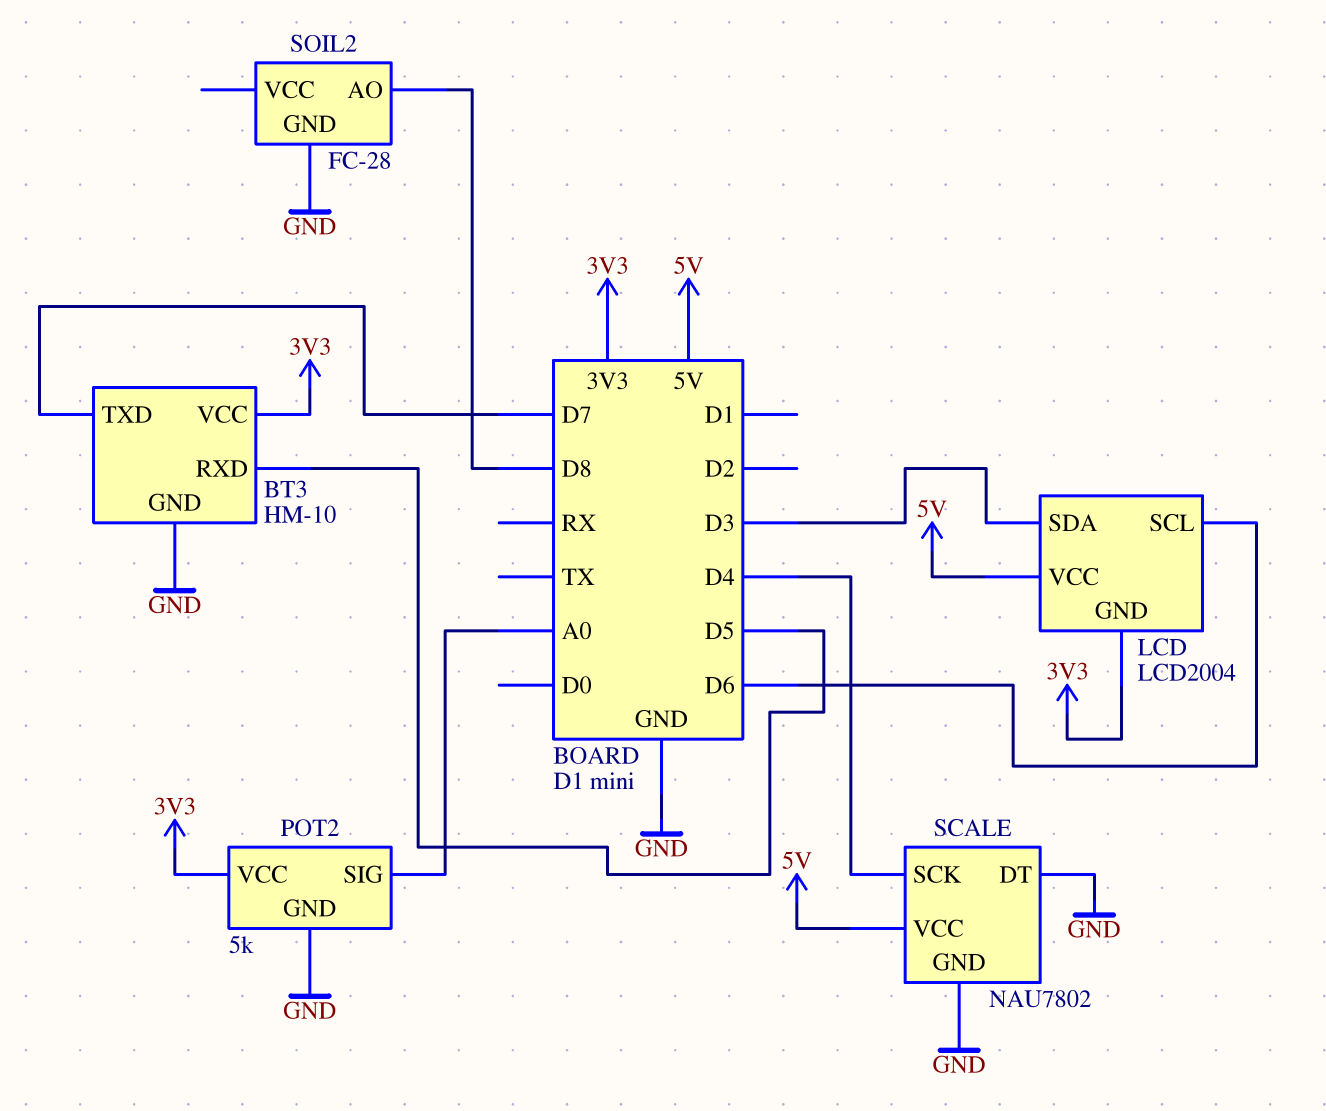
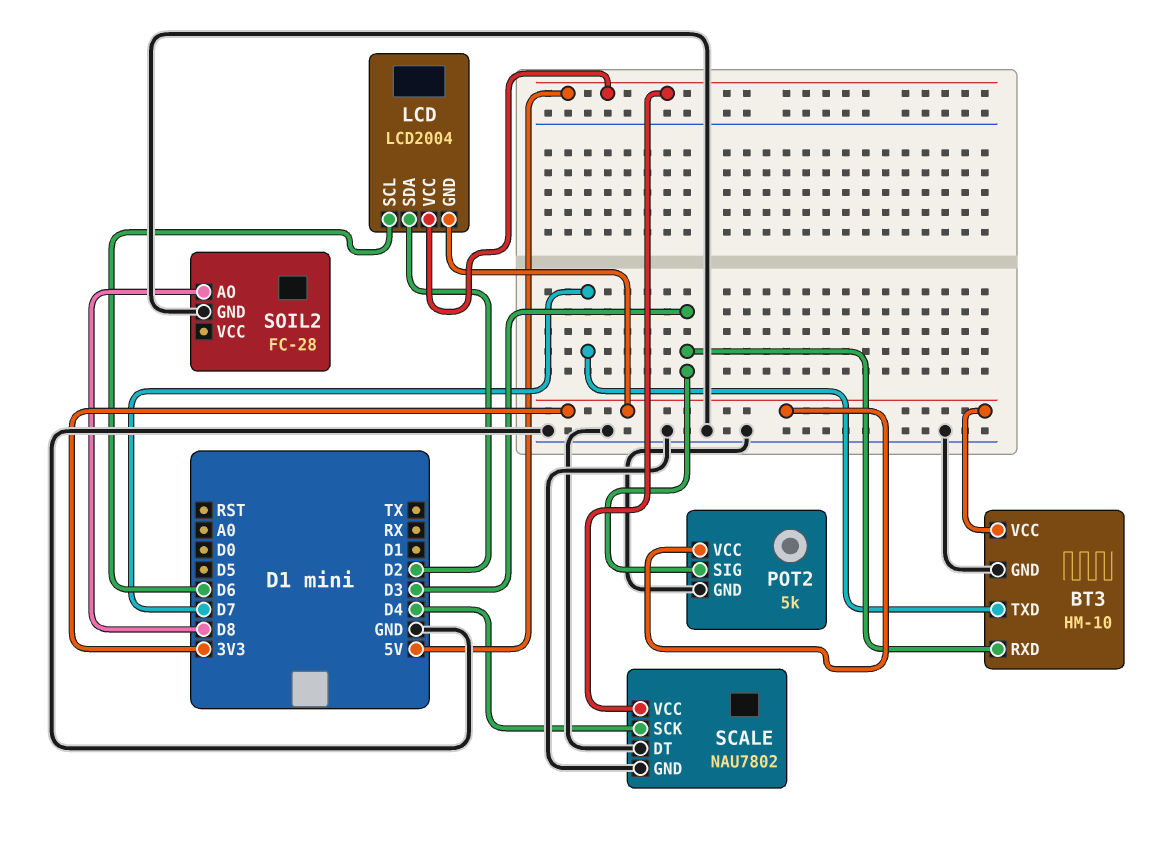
BT3 pin RXD: D5 -> D3
LCD pin SDA: D3 -> D2
POT2 pin SIG: A0 -> D3

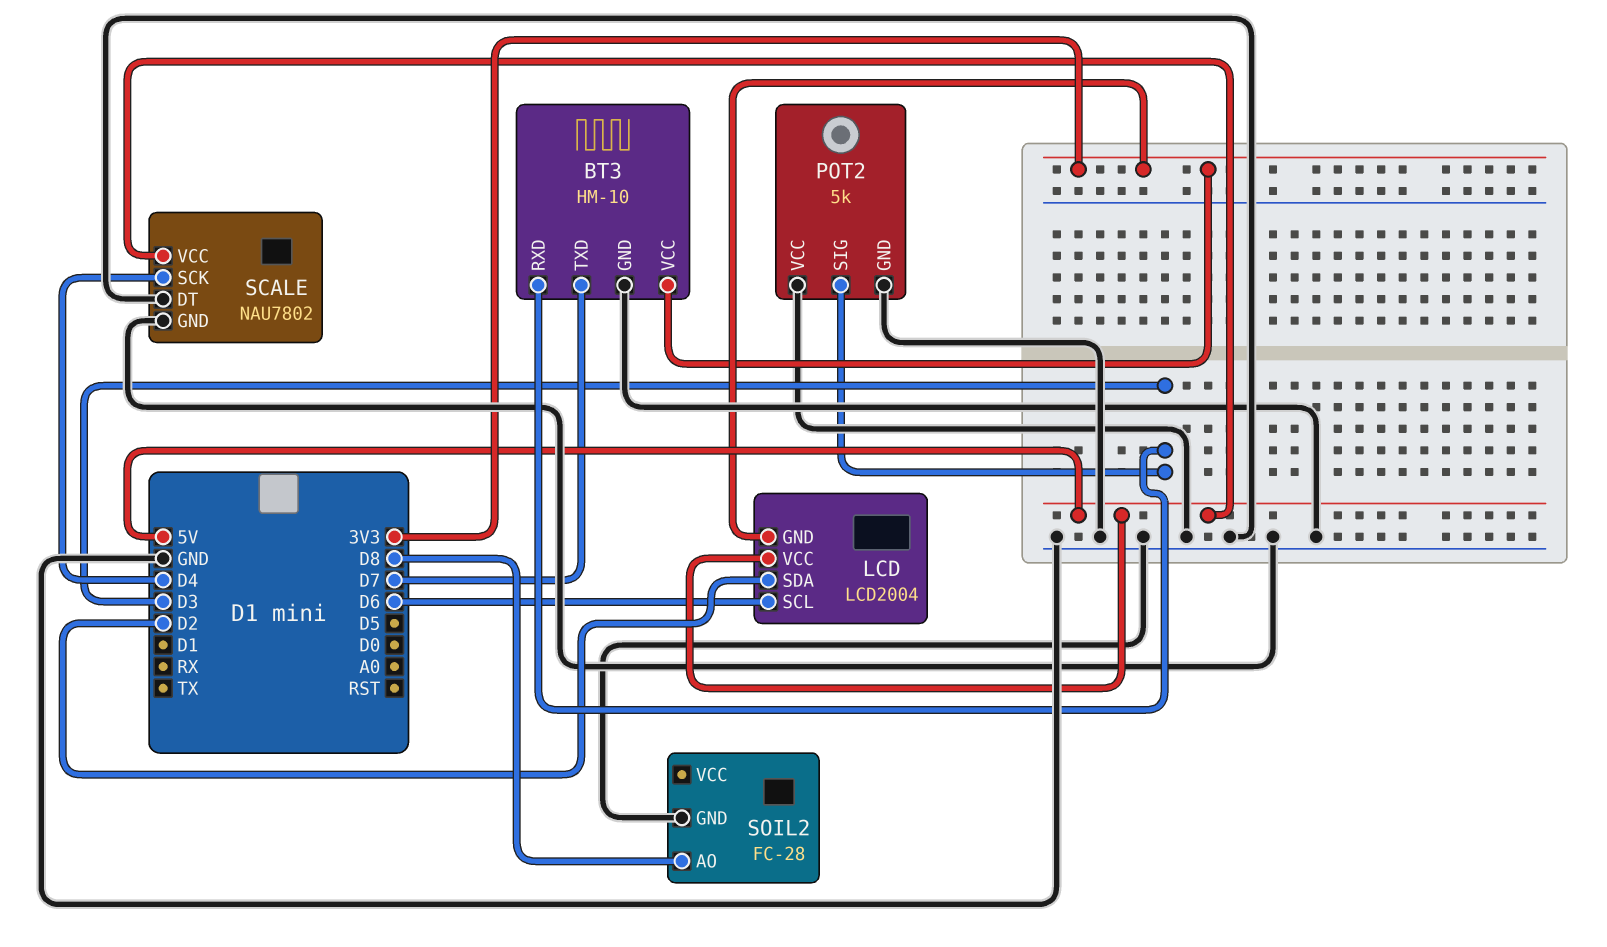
POT2 pin VCC: 3V3 -> GND

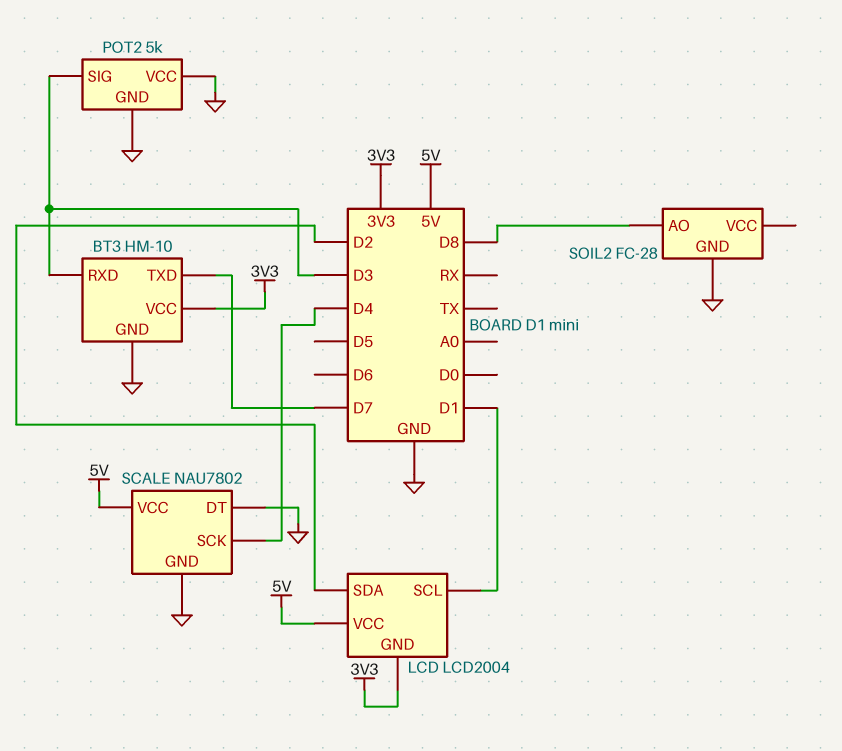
LCD pin SCL: D6 -> D1

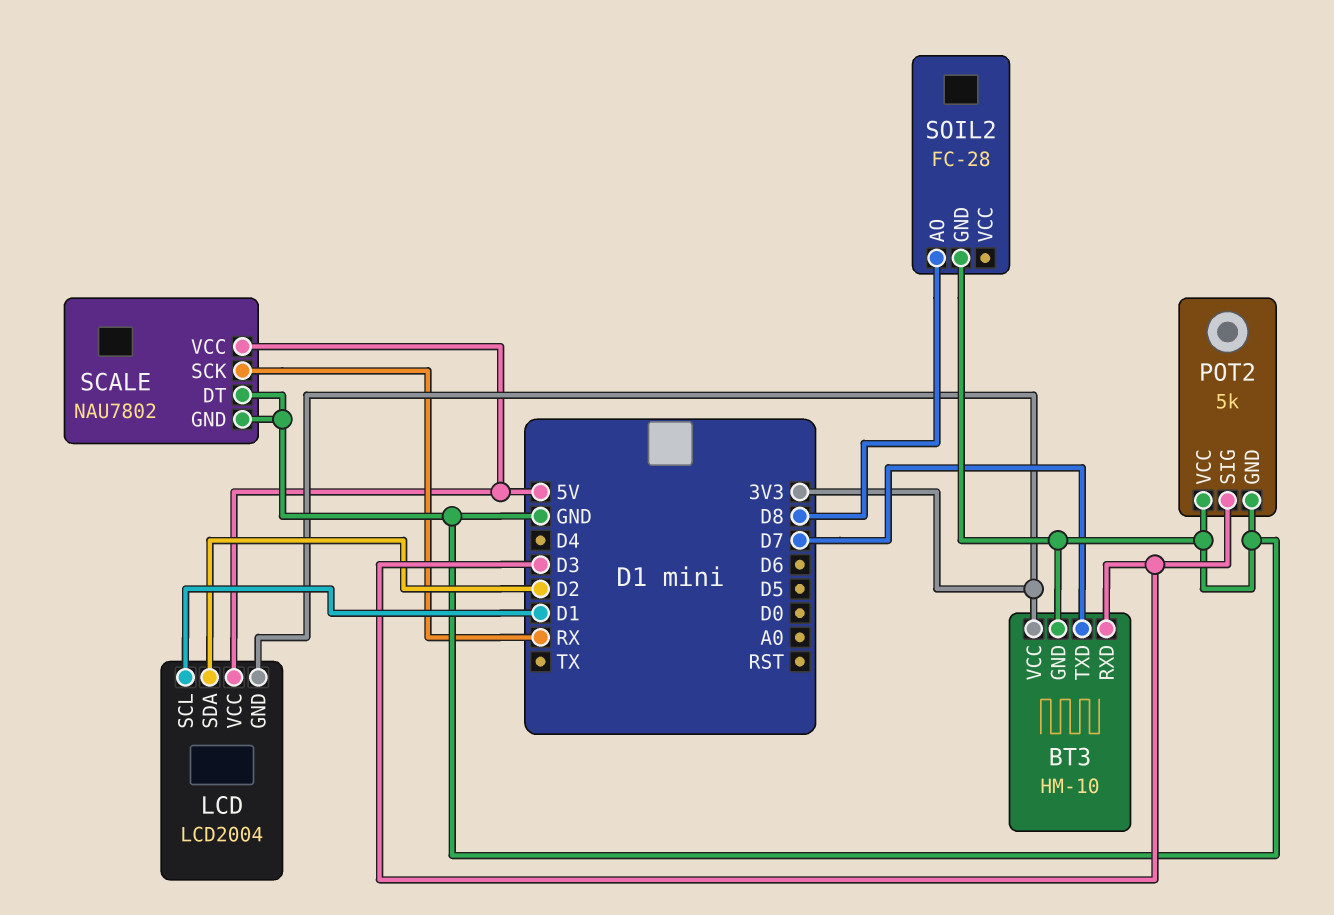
SCALE pin SCK: D4 -> RX

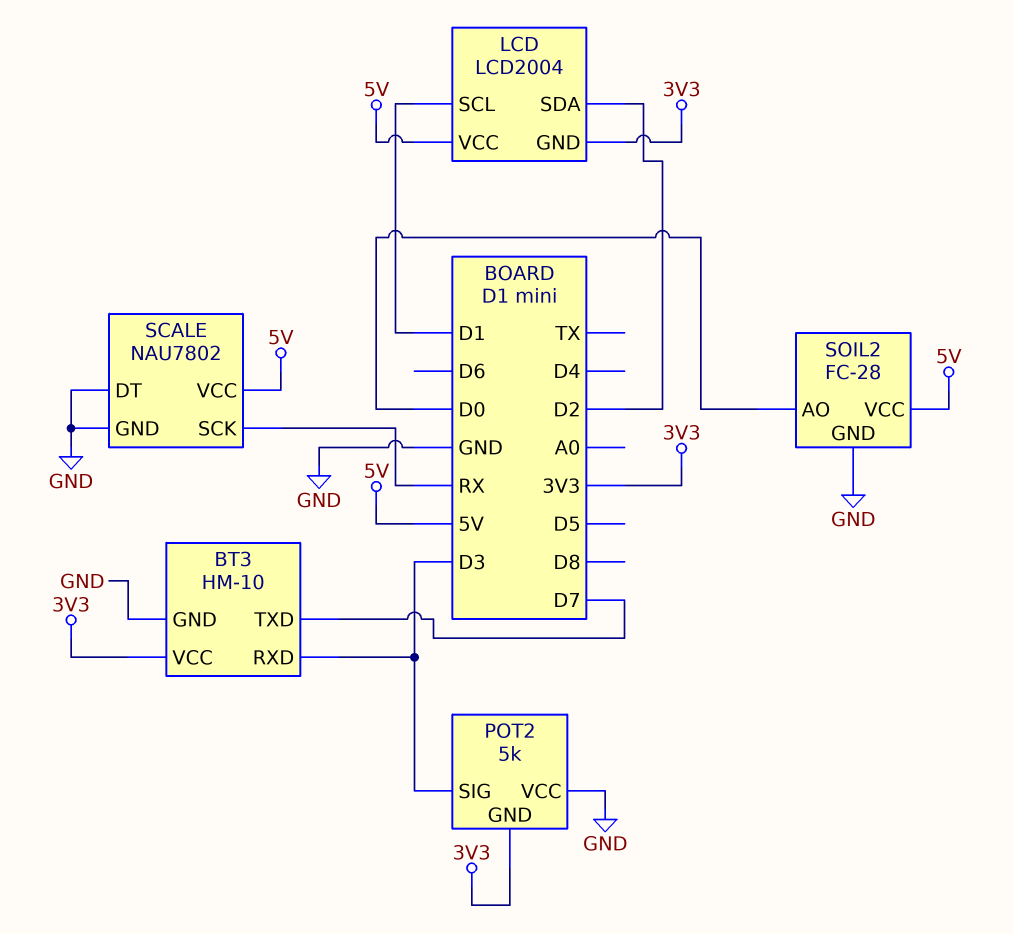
POT2 pin GND: GND -> 3V3
SOIL2 pin AO: D8 -> D0
SOIL2 pin VCC: none -> 5V

